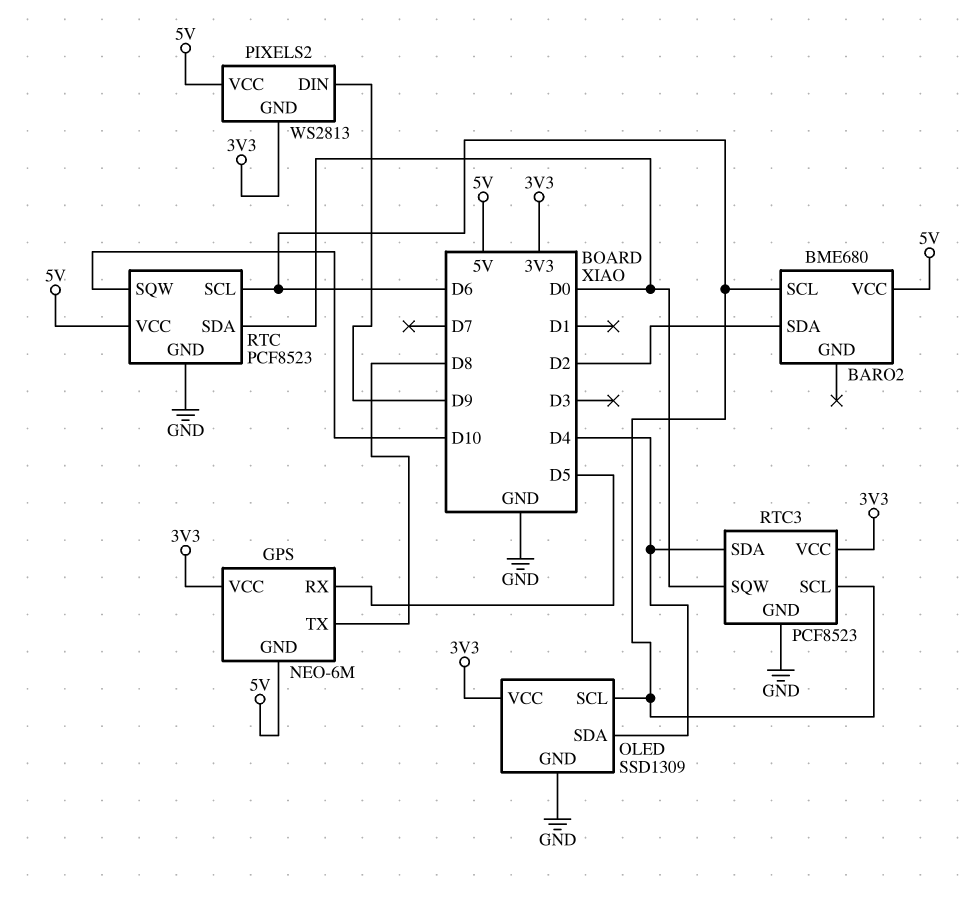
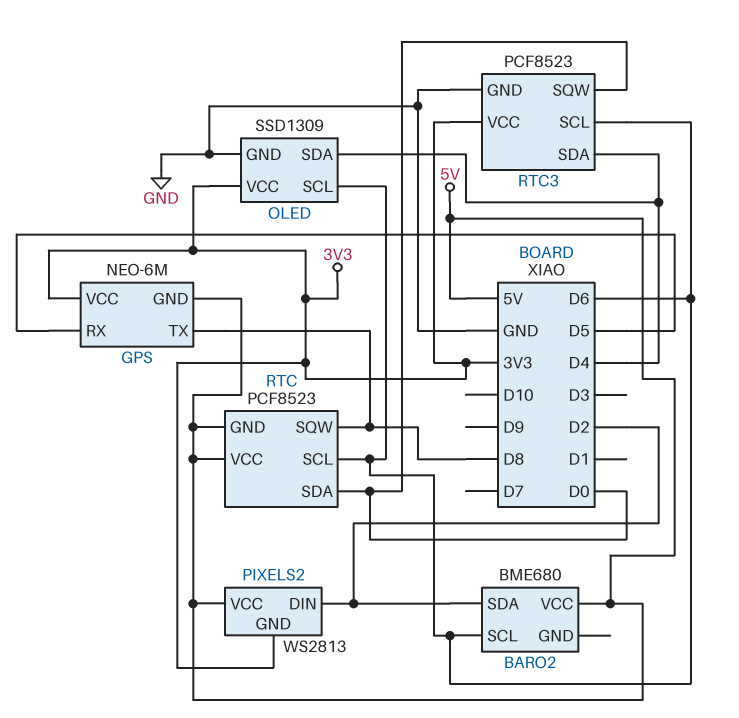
PIXELS2 pin DIN: D9 -> D2
RTC pin GND: GND -> 5V
RTC pin SQW: D10 -> D8

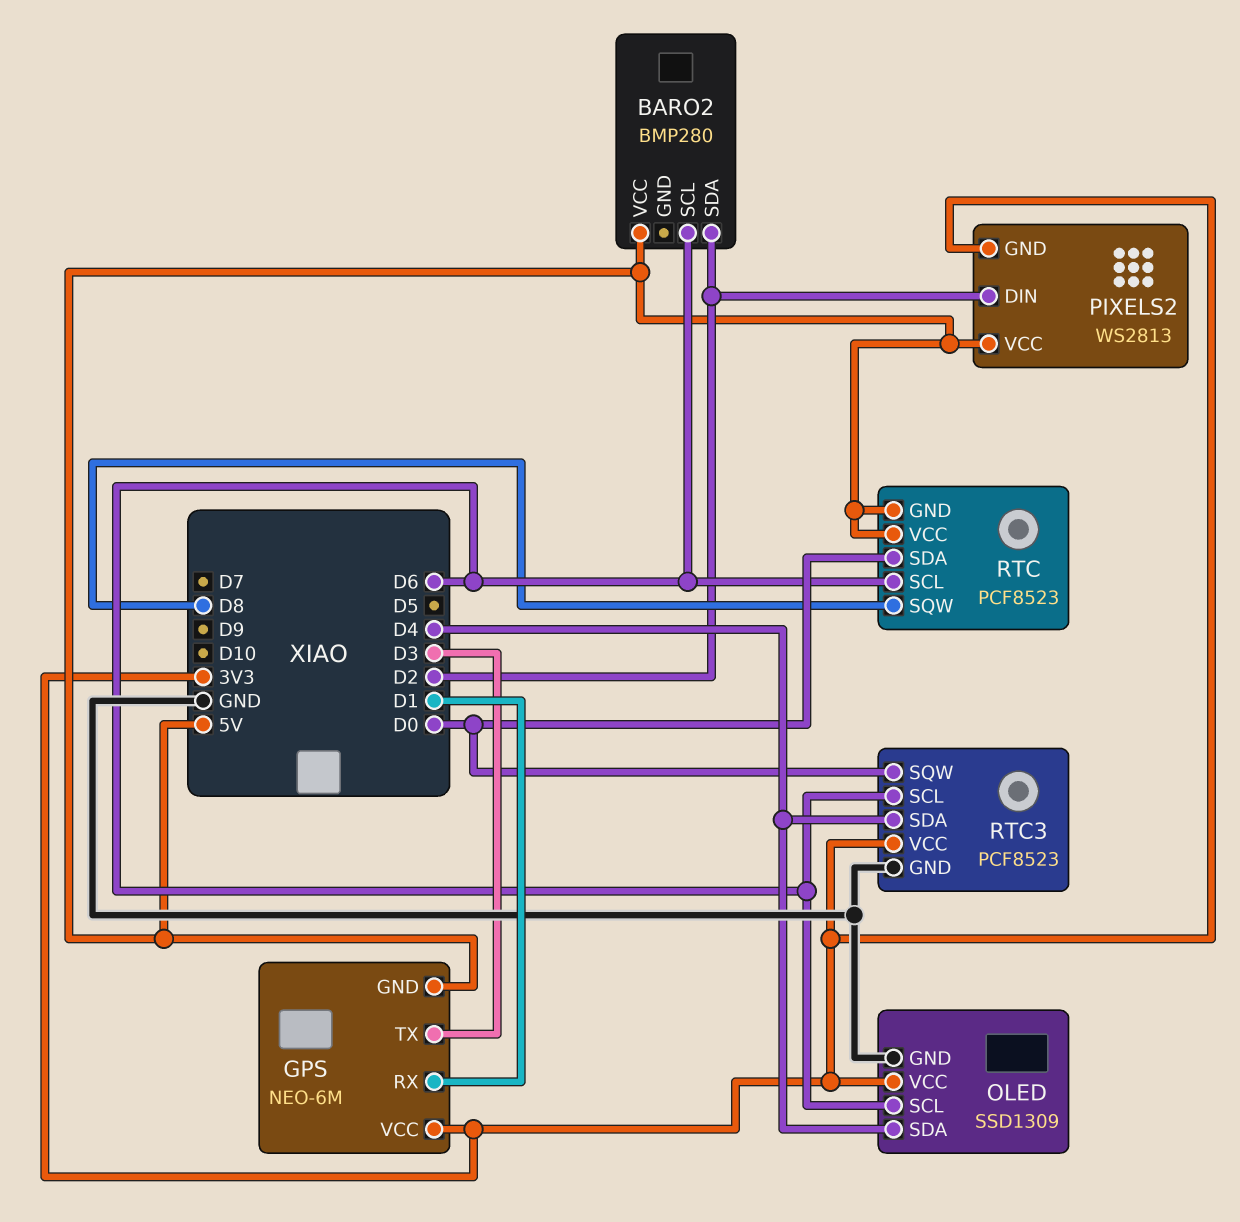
BARO2: BME680 -> BMP280
GPS pin RX: D5 -> D1
GPS pin TX: D8 -> D3

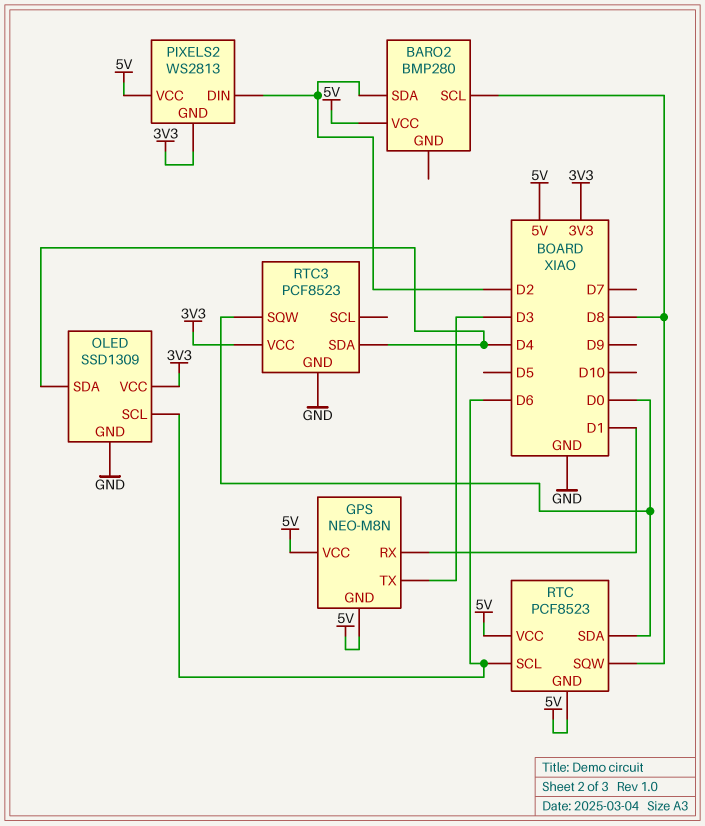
BARO2 pin SCL: D6 -> D8
GPS: NEO-6M -> NEO-M8N
GPS pin VCC: 3V3 -> 5V
RTC3 pin SCL: D6 -> none

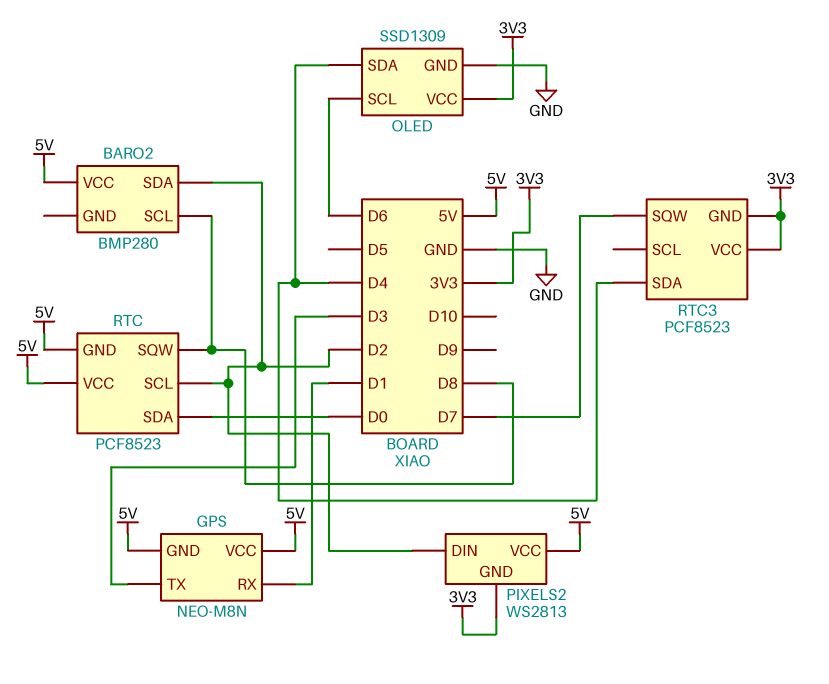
RTC pin SCL: D6 -> D2
RTC3 pin GND: GND -> 3V3
RTC3 pin SQW: D0 -> D7

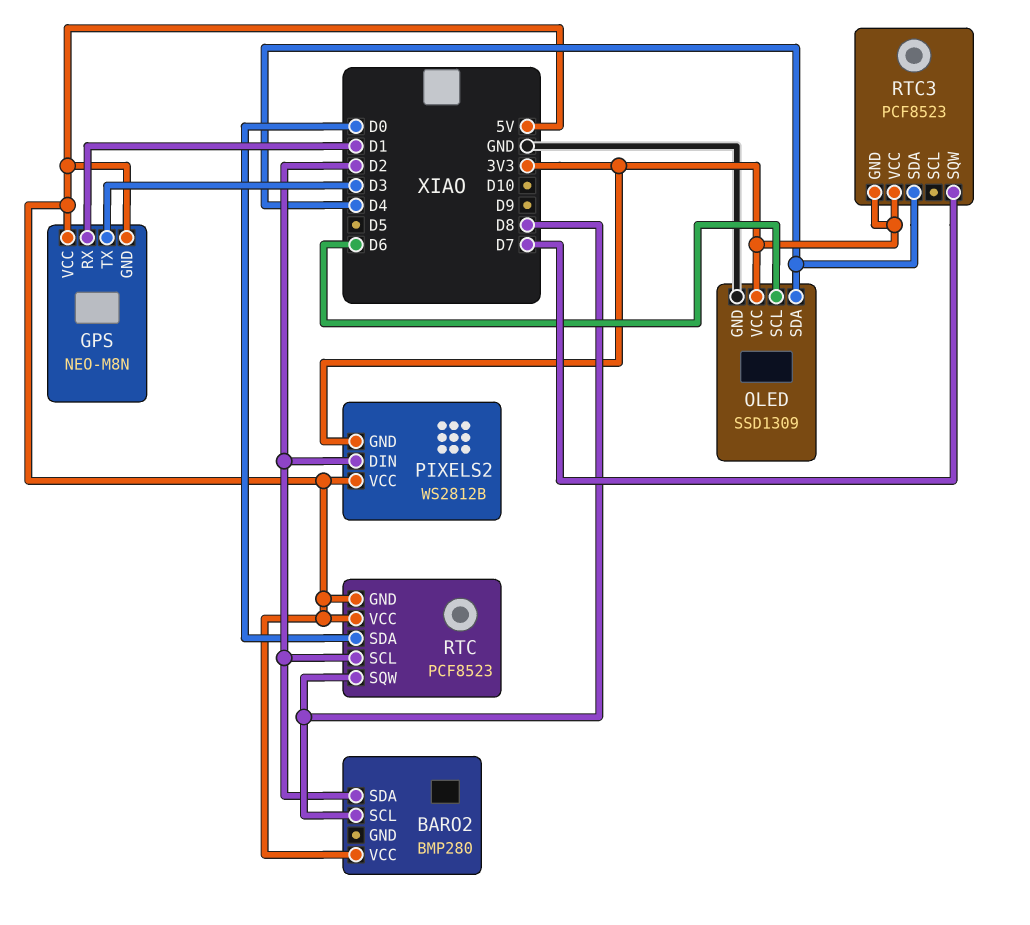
PIXELS2: WS2813 -> WS2812B

